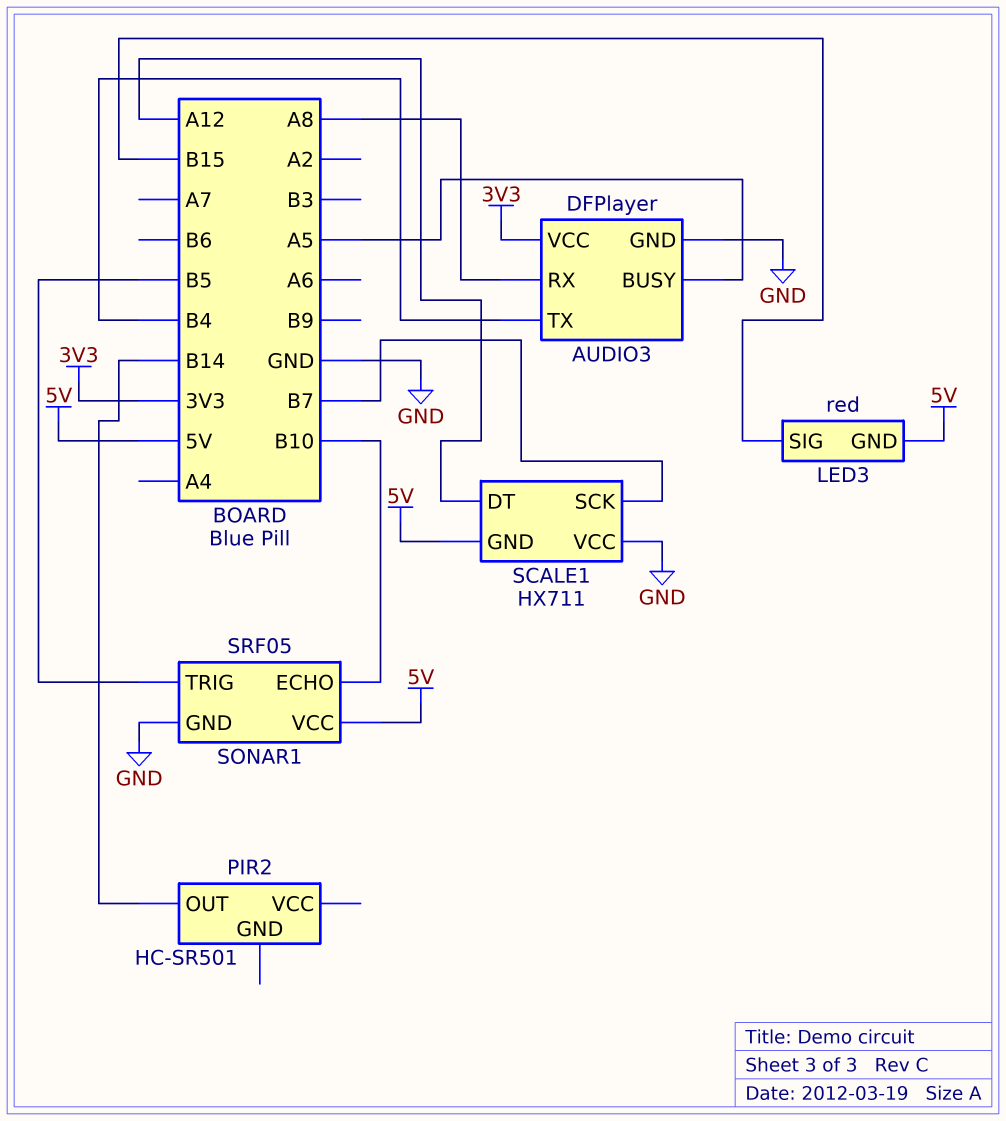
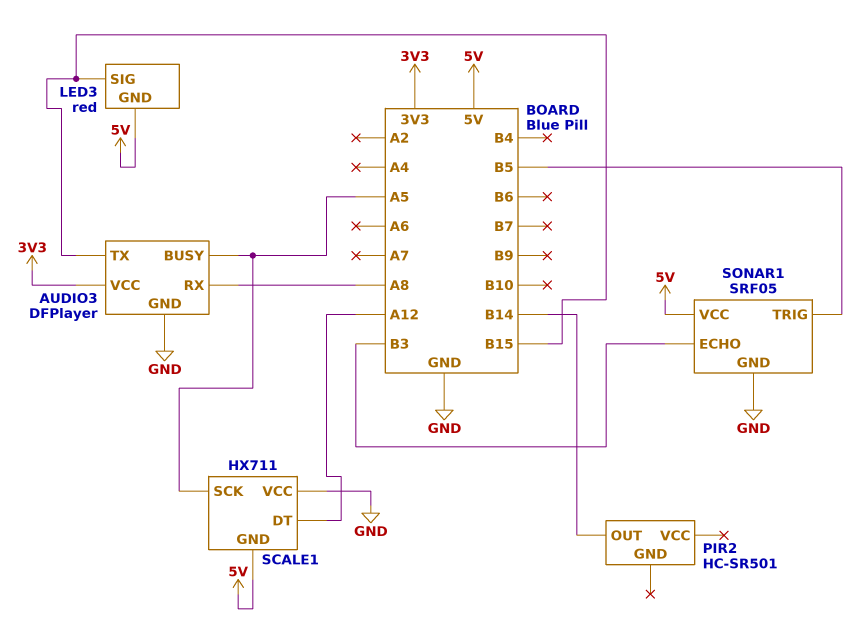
AUDIO3 pin TX: B4 -> B15
SCALE1 pin SCK: B7 -> A5
SONAR1 pin ECHO: B10 -> B3

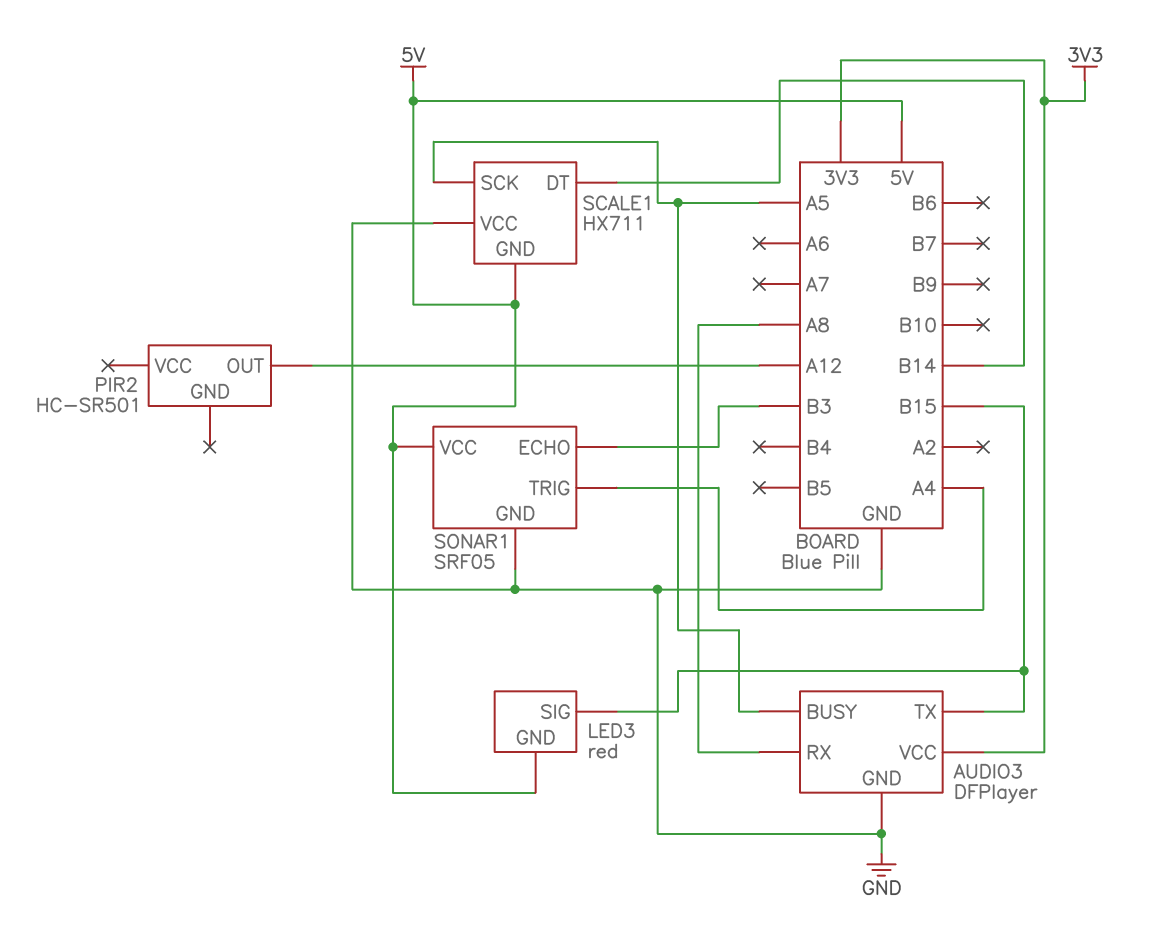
PIR2 pin OUT: B14 -> A12
SCALE1 pin DT: A12 -> B14
SONAR1 pin TRIG: B5 -> A4

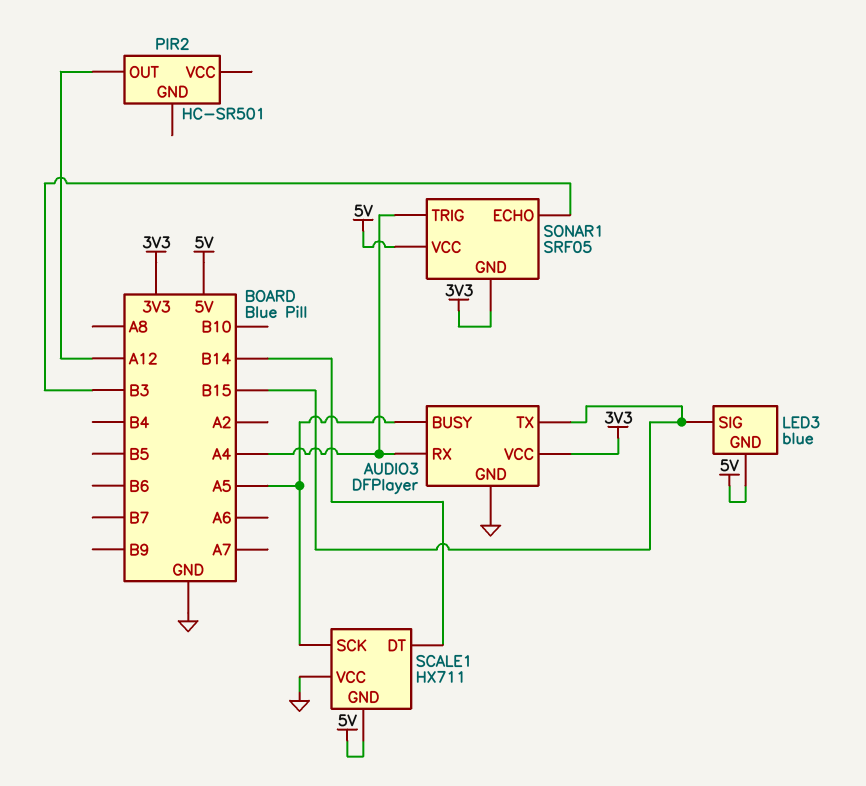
AUDIO3 pin RX: A8 -> A4
LED3: red -> blue
SONAR1 pin GND: GND -> 3V3

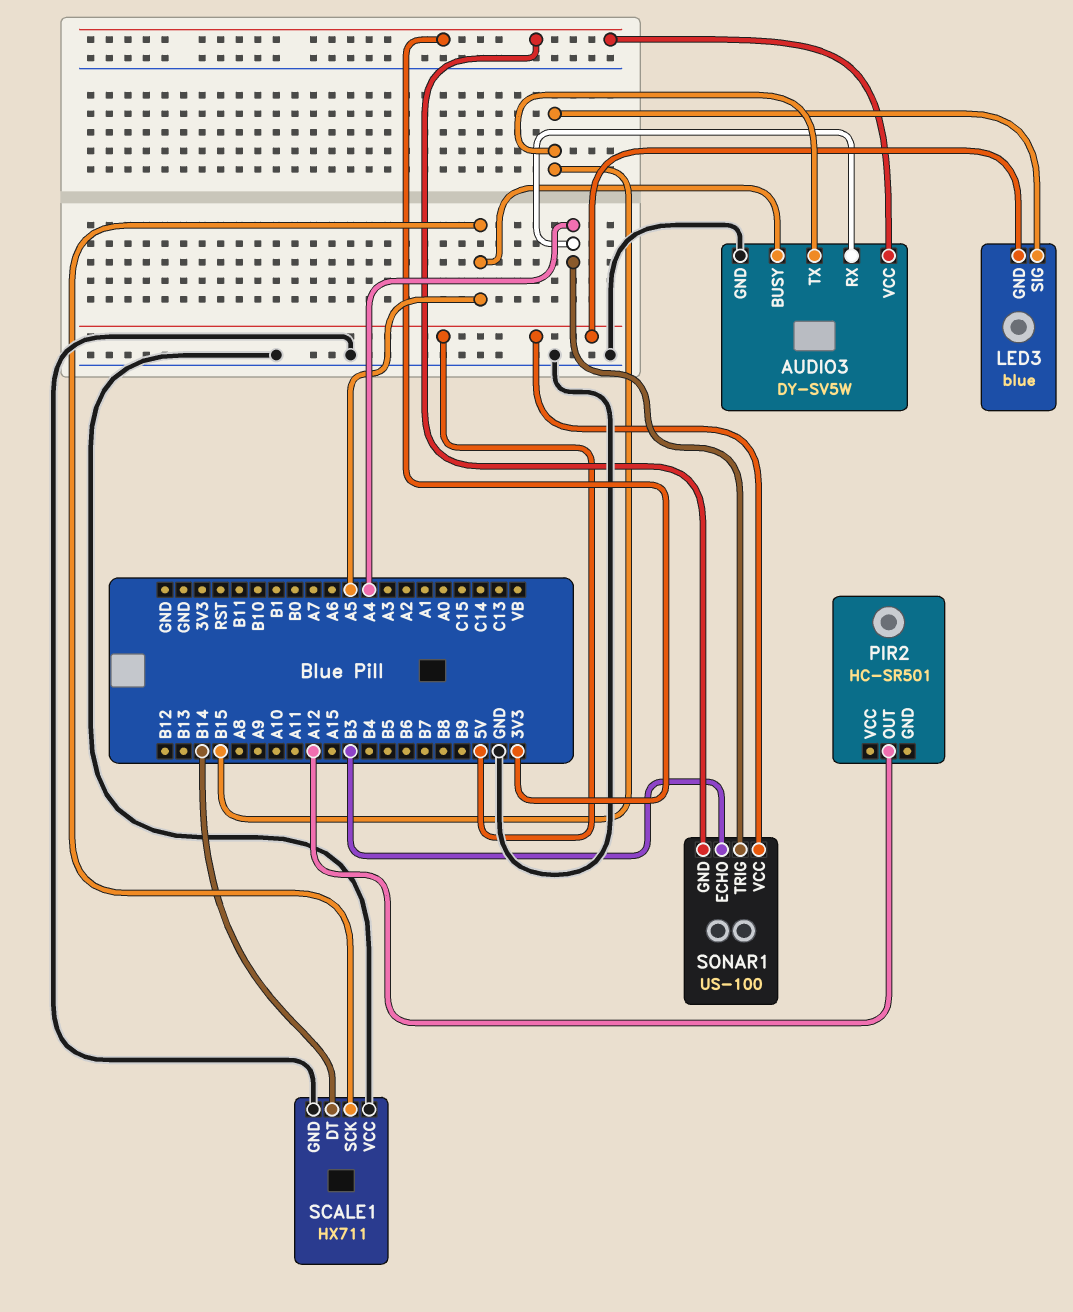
AUDIO3: DFPlayer -> DY-SV5W
SCALE1 pin GND: 5V -> GND
SONAR1: SRF05 -> US-100

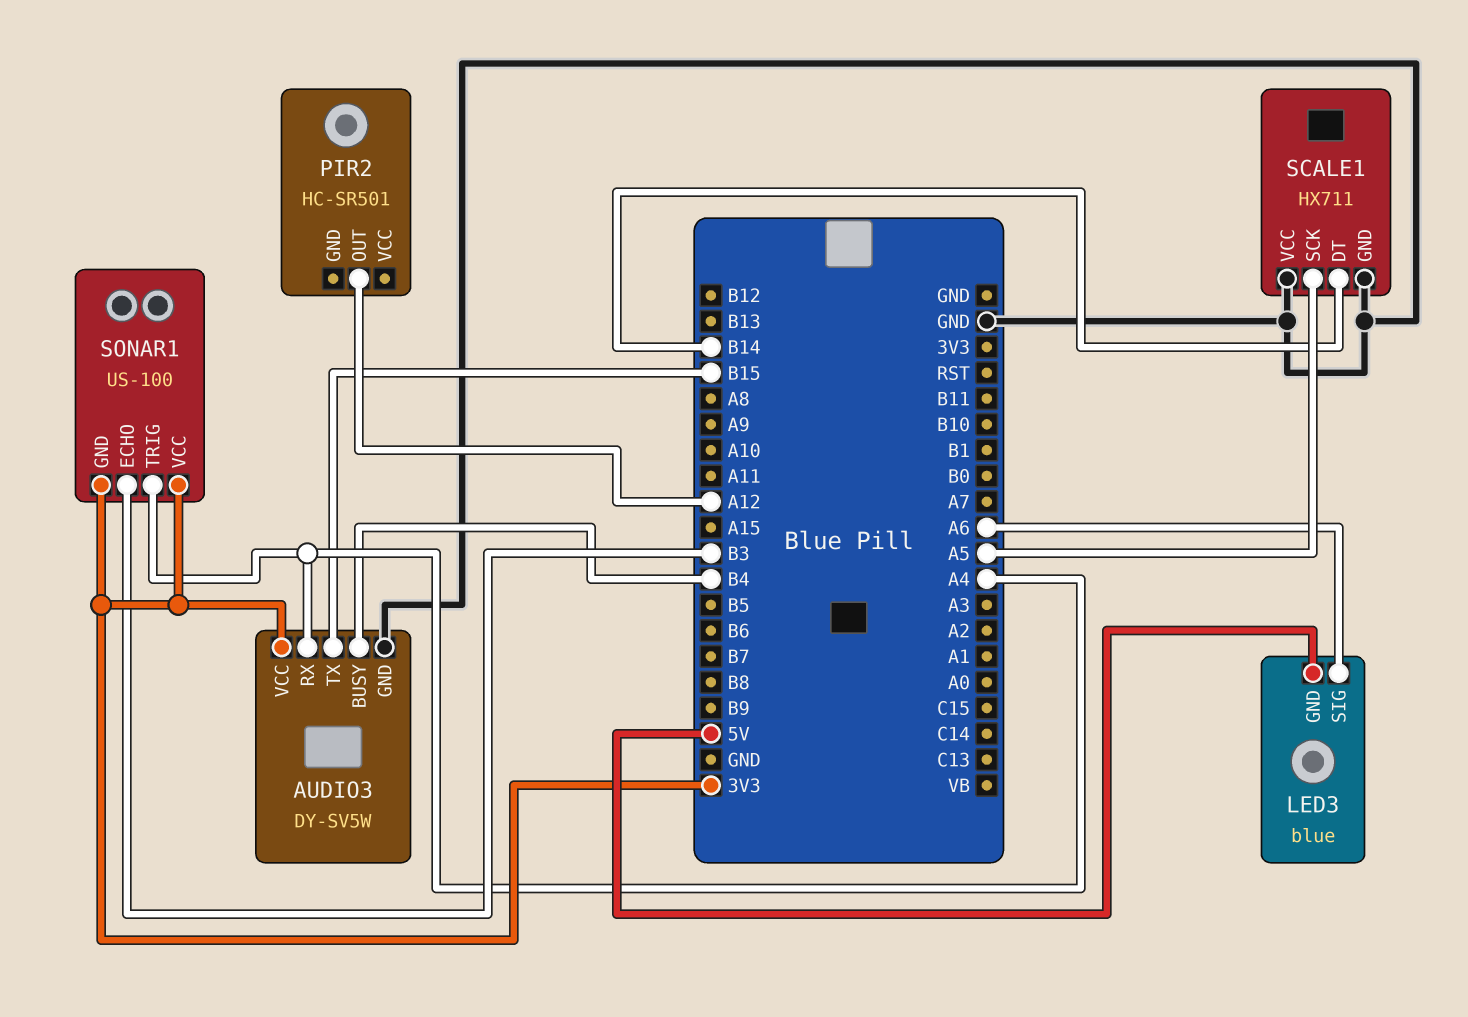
AUDIO3 pin BUSY: A5 -> B4
LED3 pin SIG: B15 -> A6
SONAR1 pin VCC: 5V -> 3V3

